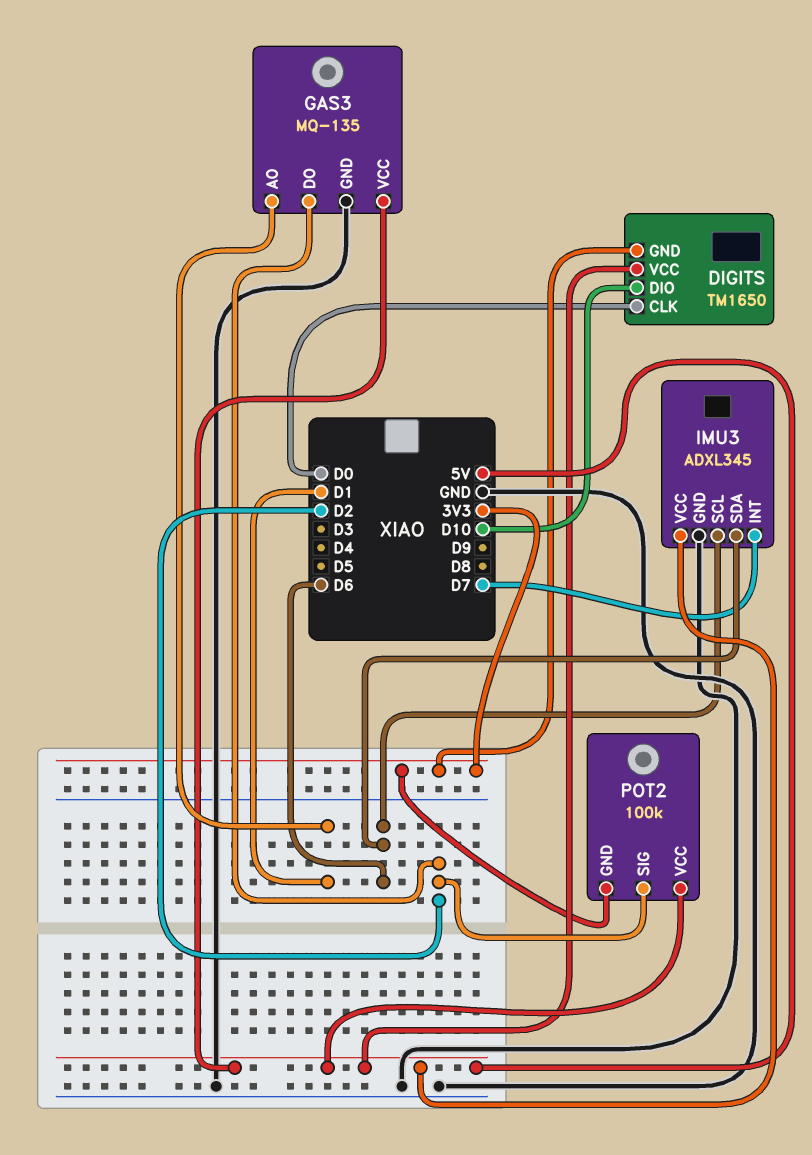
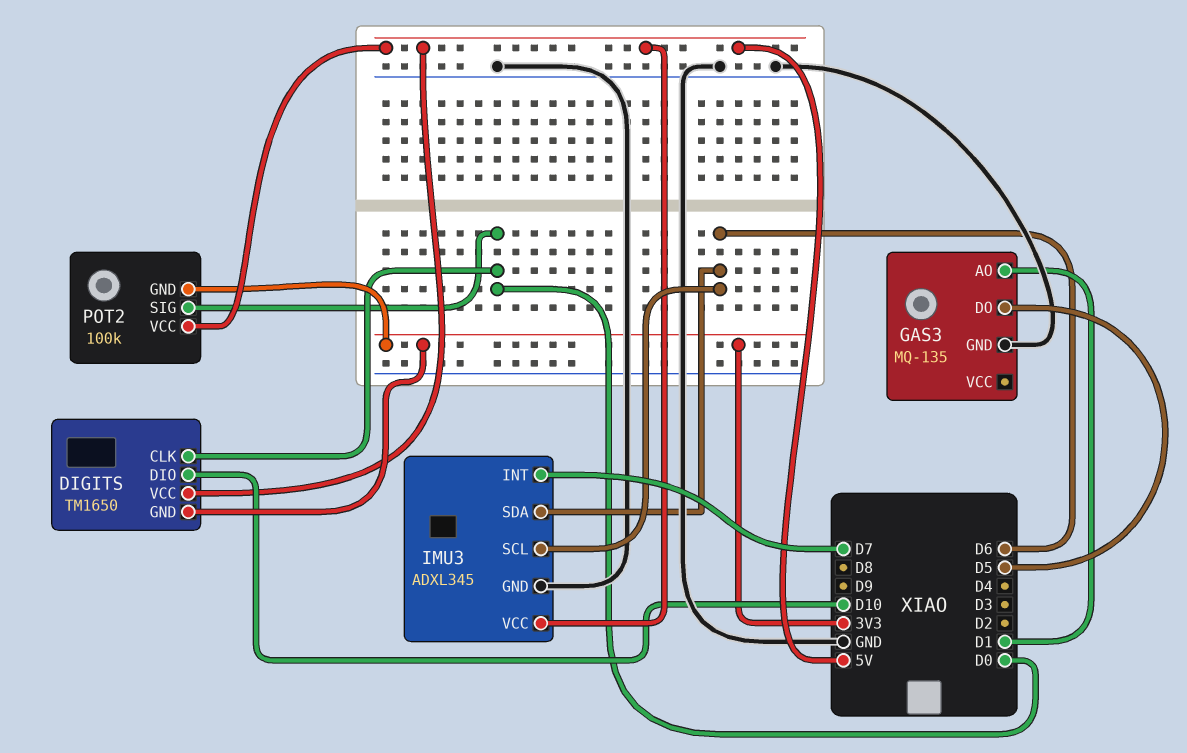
GAS3 pin DO: D2 -> D5
GAS3 pin VCC: 5V -> none
POT2 pin SIG: D2 -> D0

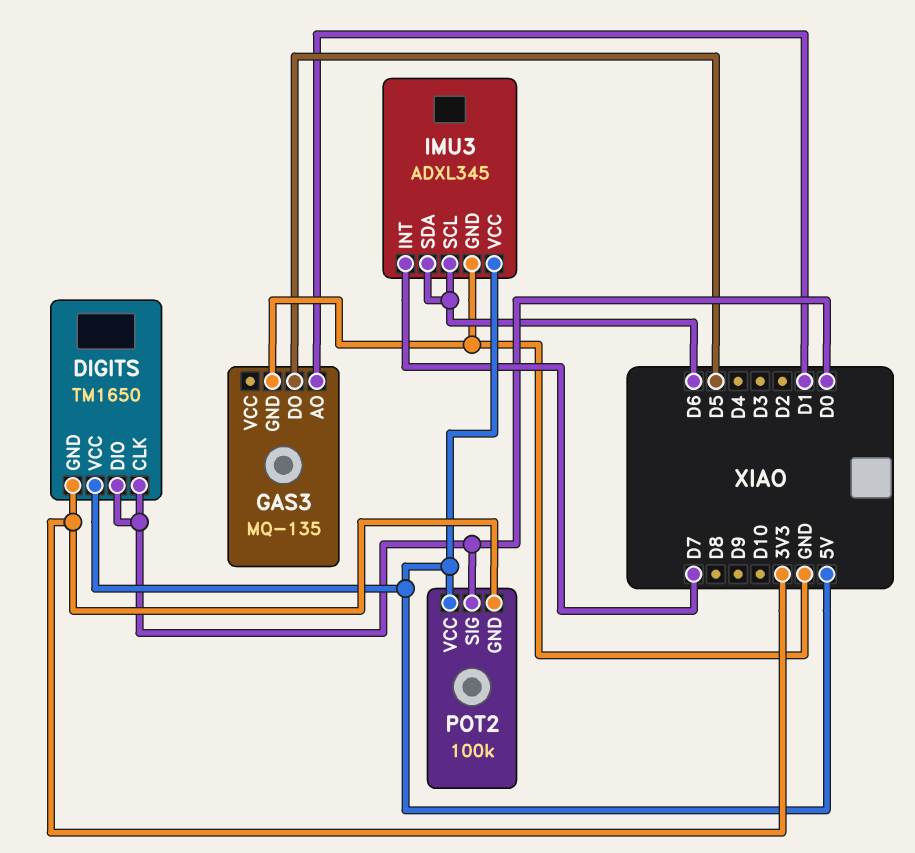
DIGITS pin DIO: D10 -> D0

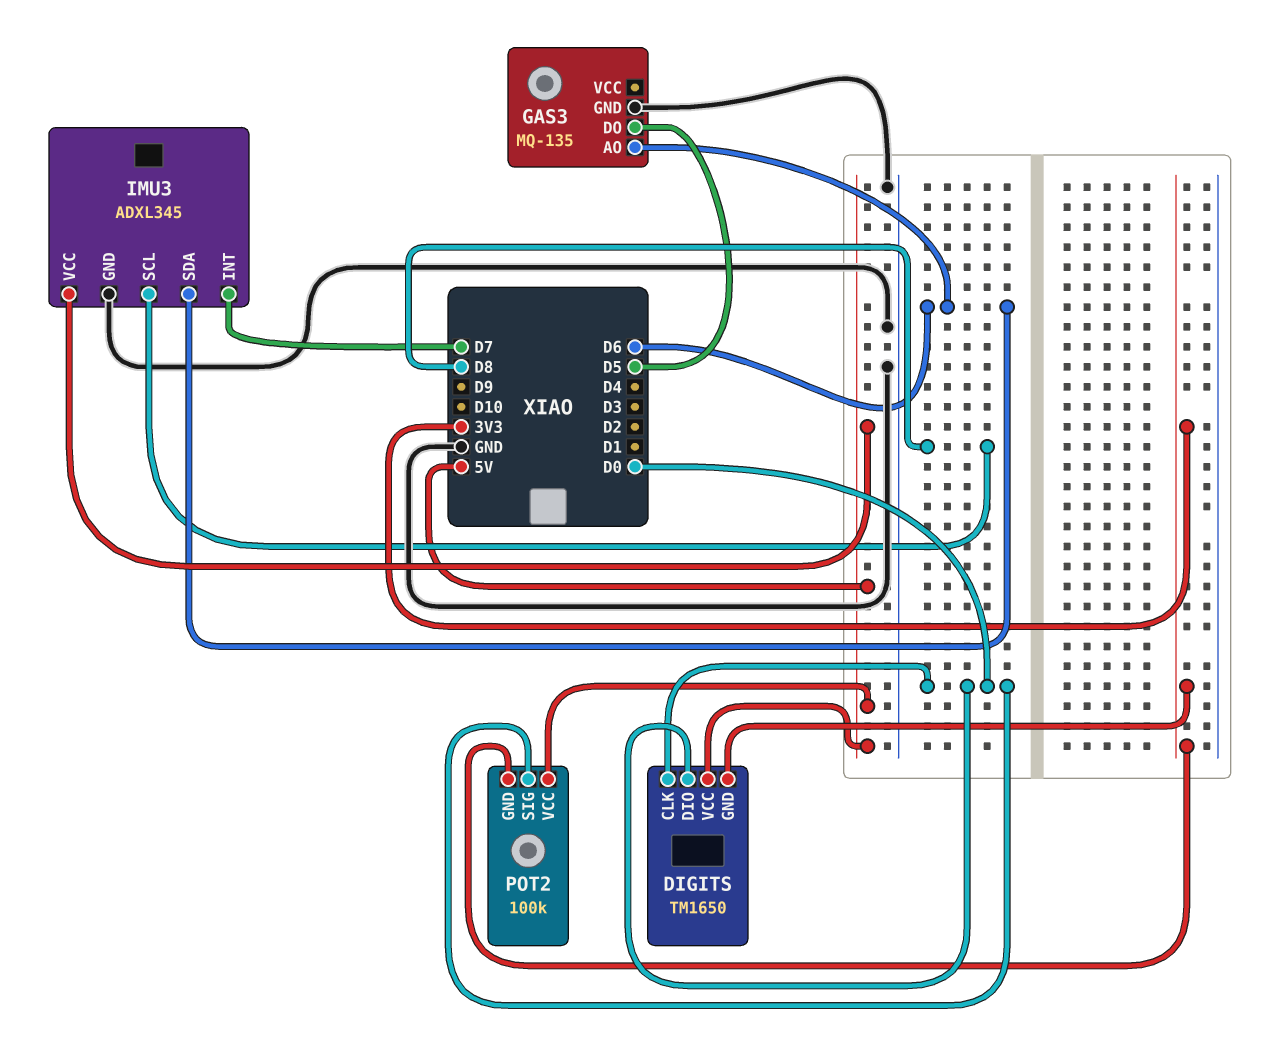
GAS3 pin AO: D1 -> D6
IMU3 pin SCL: D6 -> D8

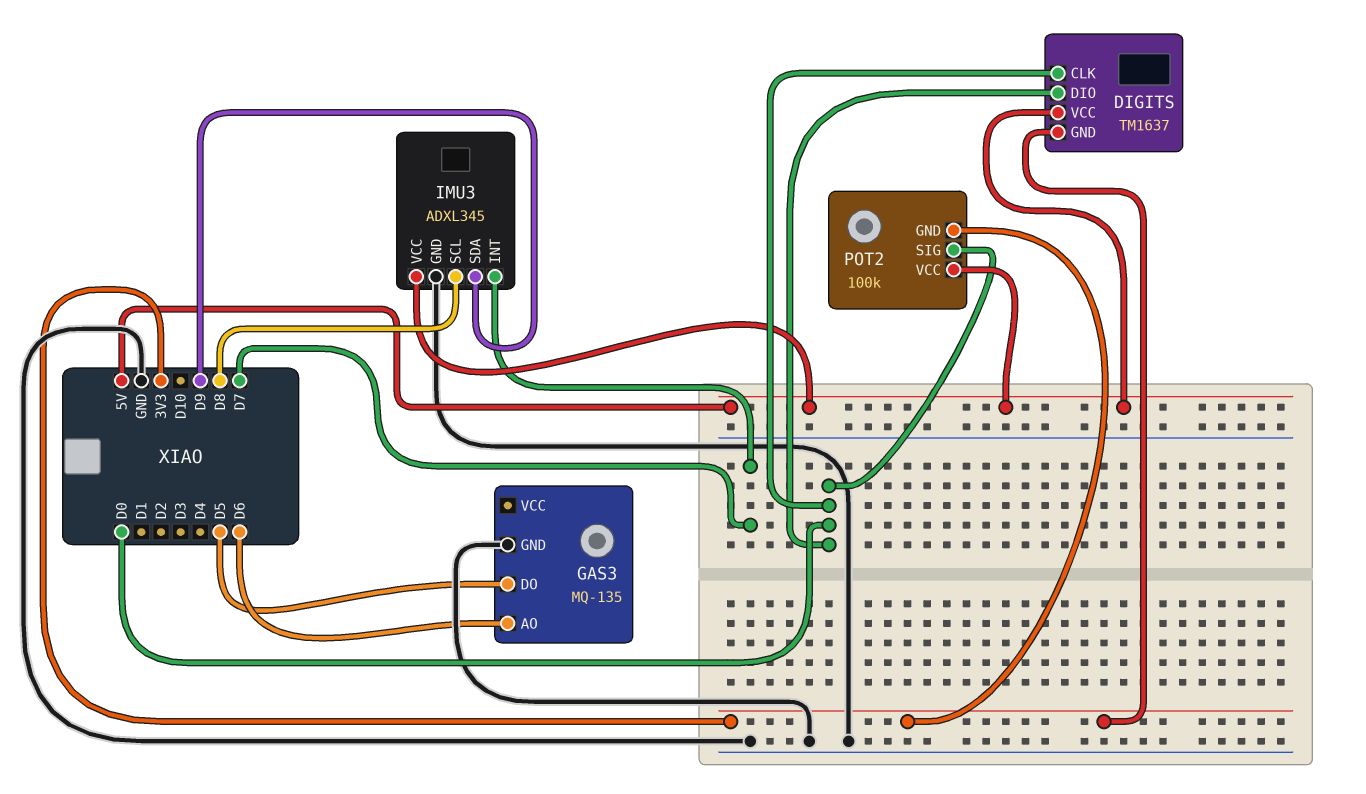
DIGITS: TM1650 -> TM1637
IMU3 pin SDA: D6 -> D9

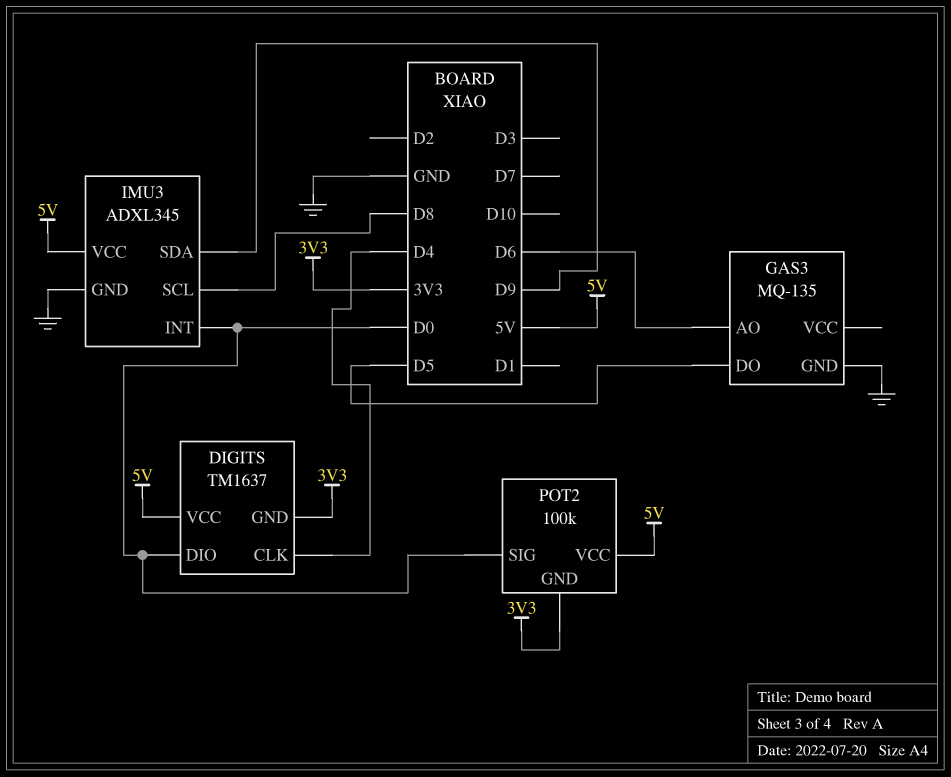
DIGITS pin CLK: D0 -> D4
IMU3 pin INT: D7 -> D0

